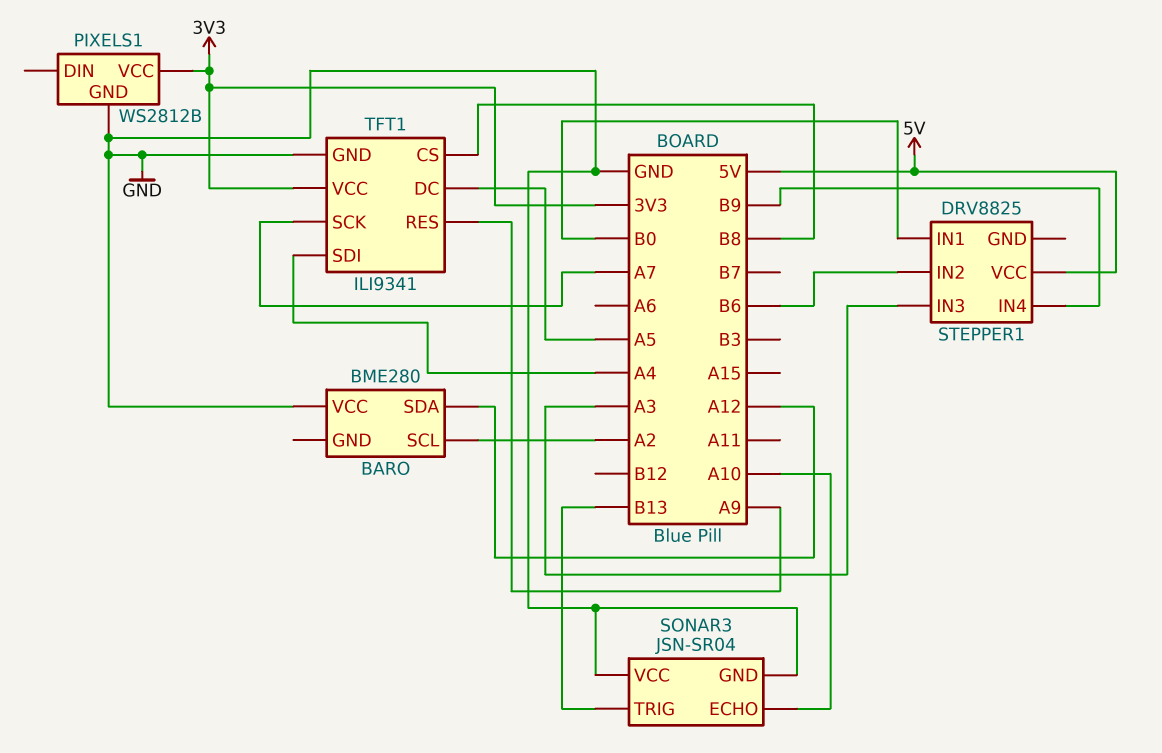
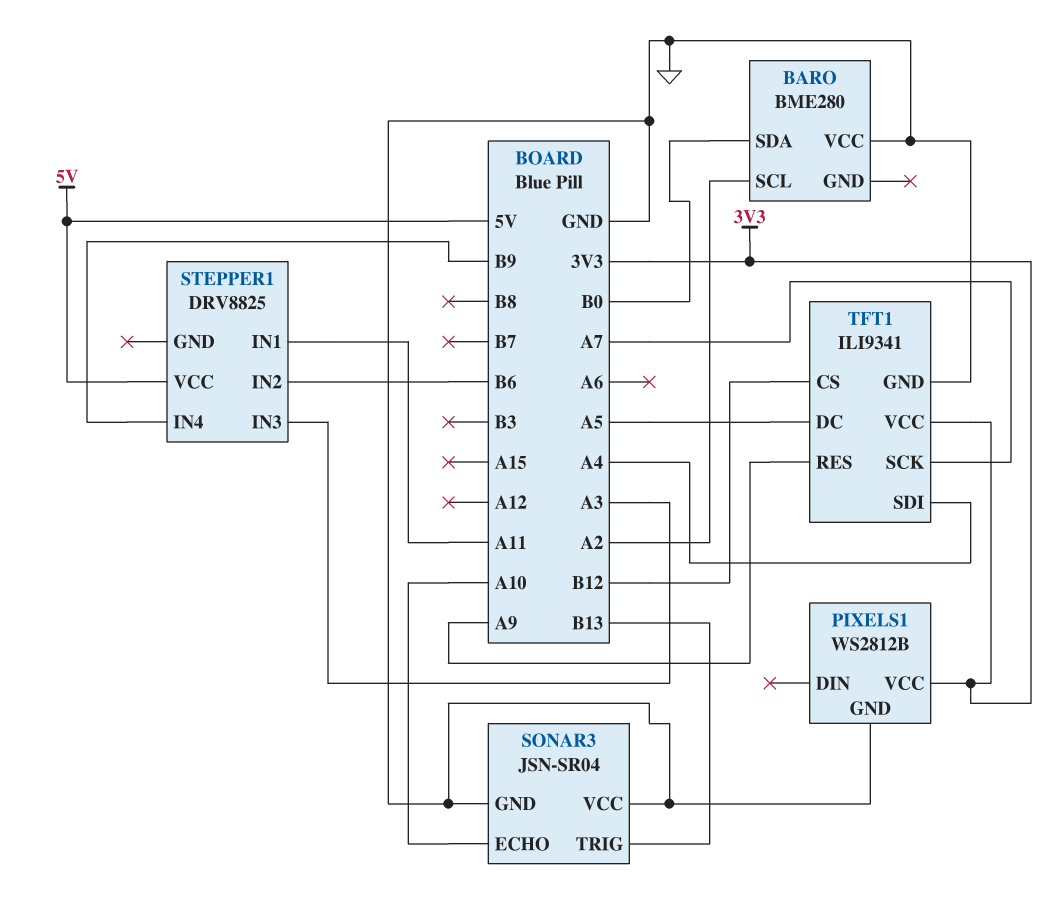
BARO pin SDA: A12 -> B0
STEPPER1 pin IN1: B0 -> A11
TFT1 pin CS: B8 -> B12

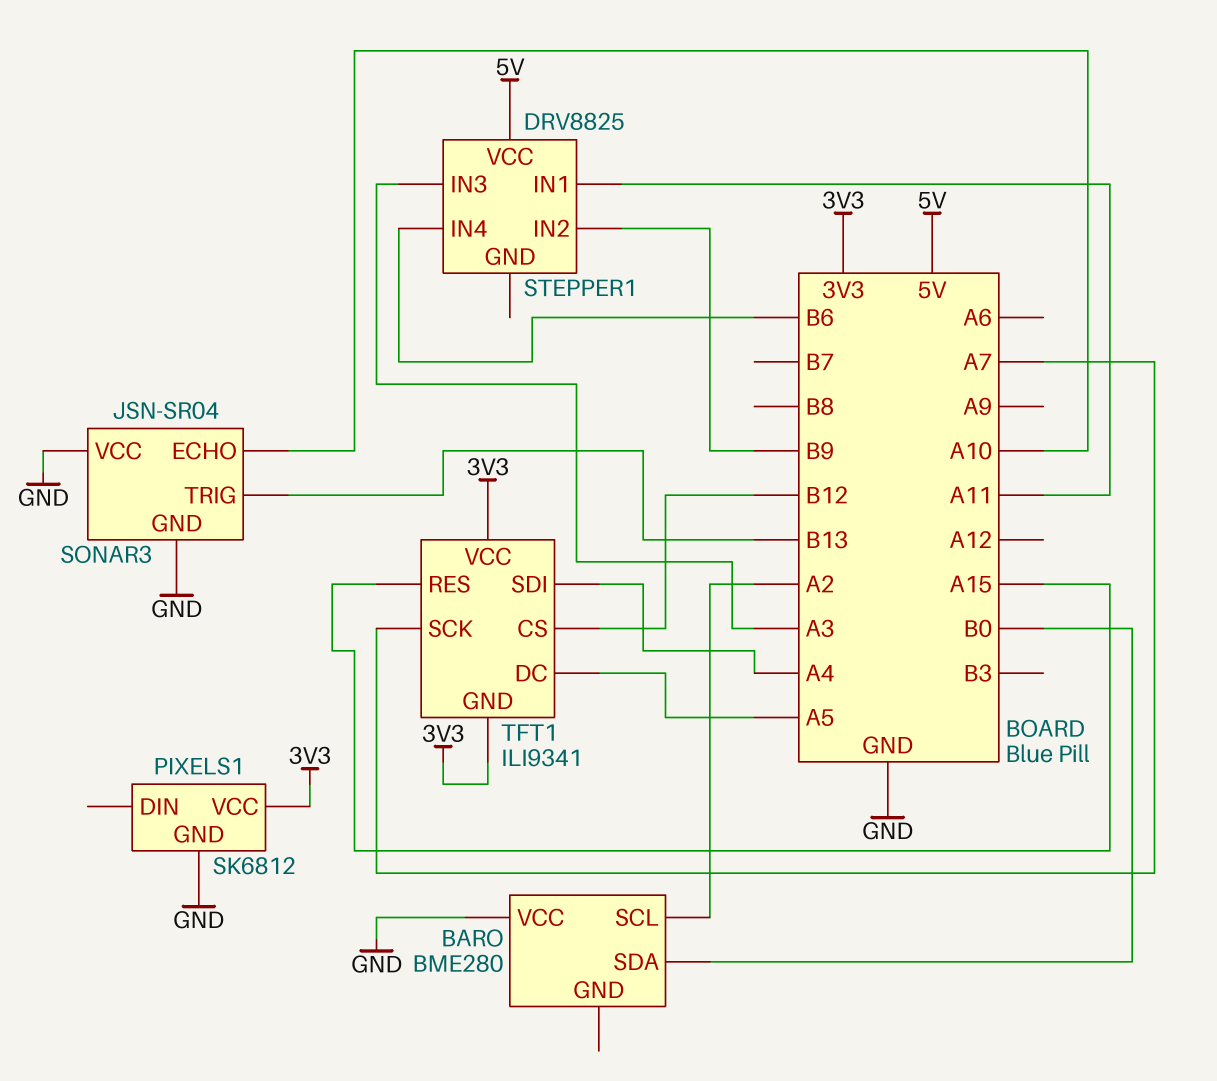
PIXELS1: WS2812B -> SK6812
STEPPER1 pin IN2: B6 -> B9
STEPPER1 pin IN4: B9 -> B6
TFT1 pin GND: GND -> 3V3
TFT1 pin RES: A9 -> A15

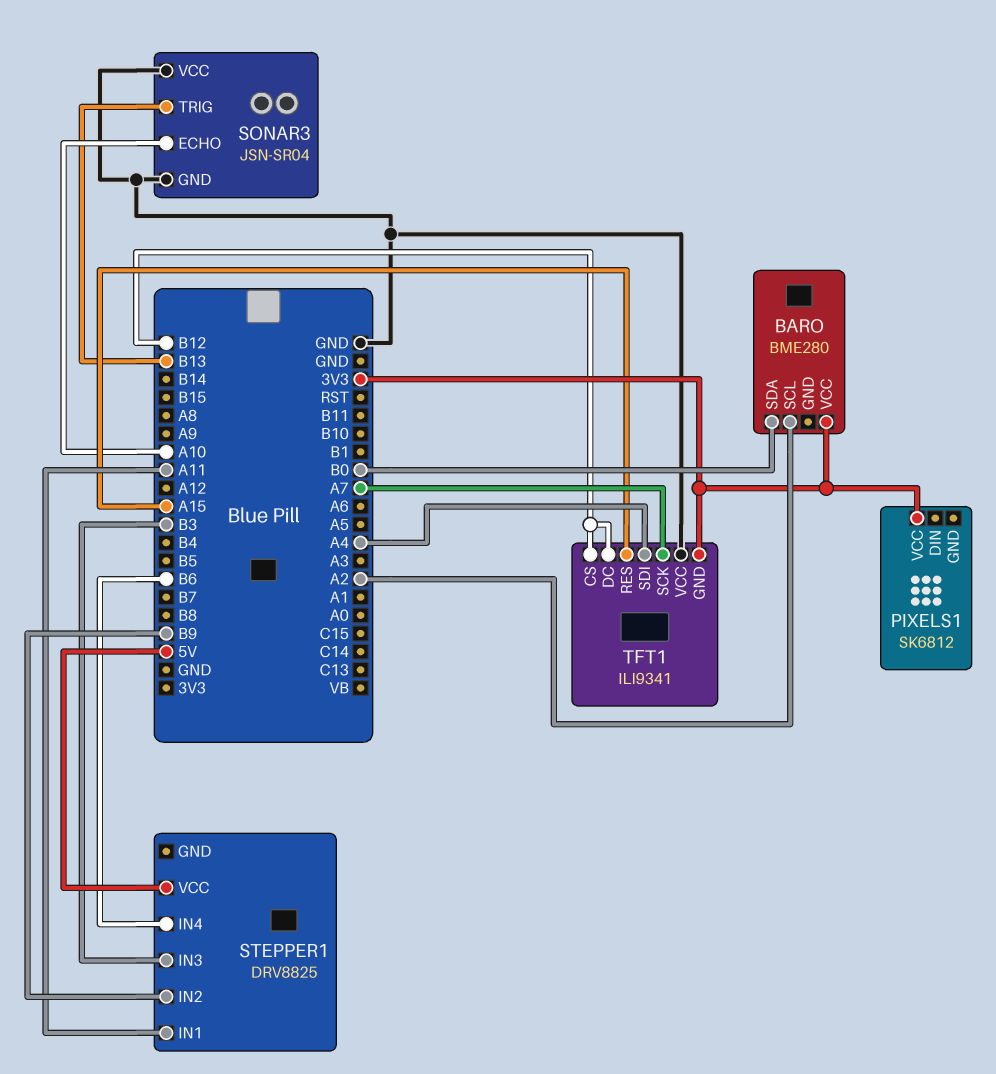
BARO pin VCC: GND -> 3V3
PIXELS1 pin GND: GND -> none
STEPPER1 pin IN3: A3 -> B3
TFT1 pin DC: A5 -> B12
TFT1 pin VCC: 3V3 -> GND

